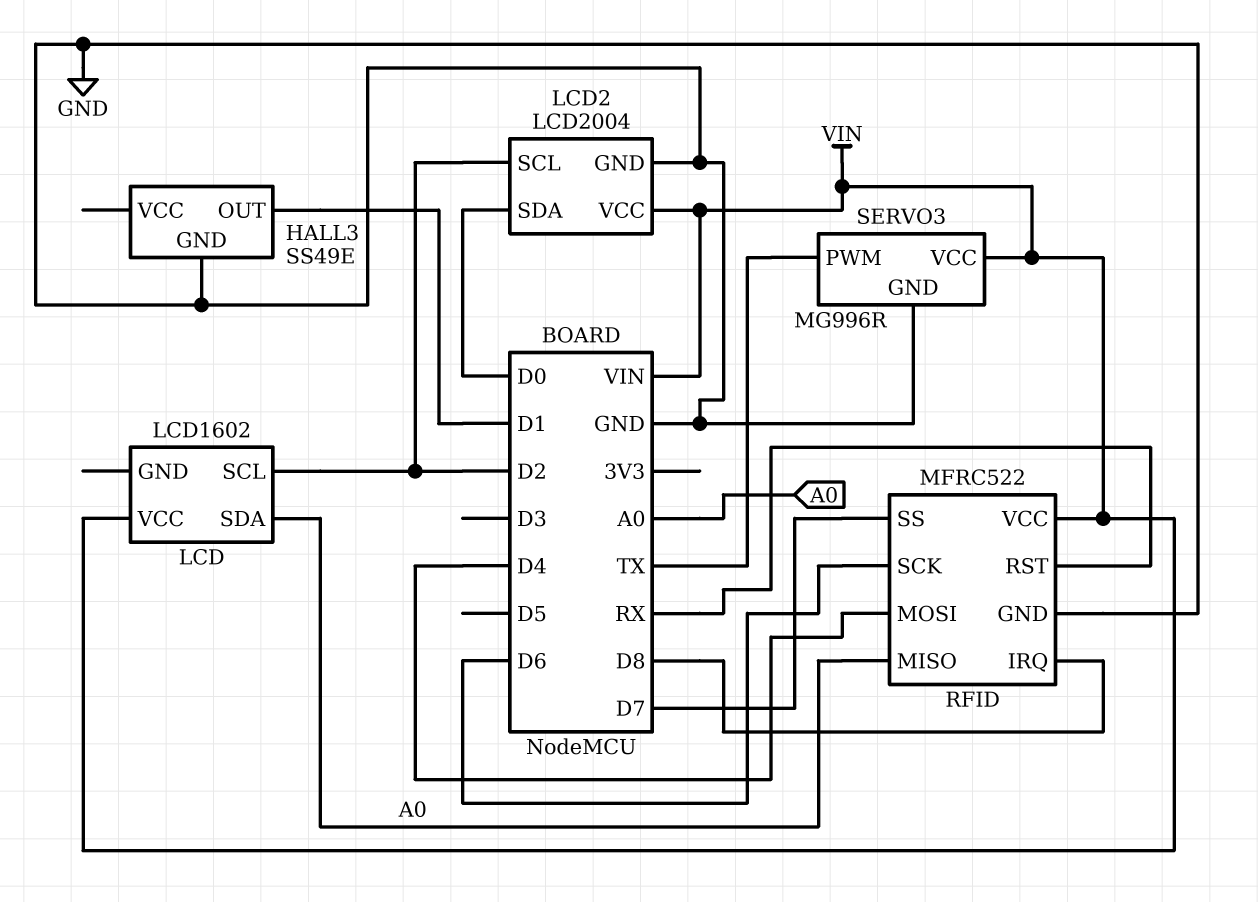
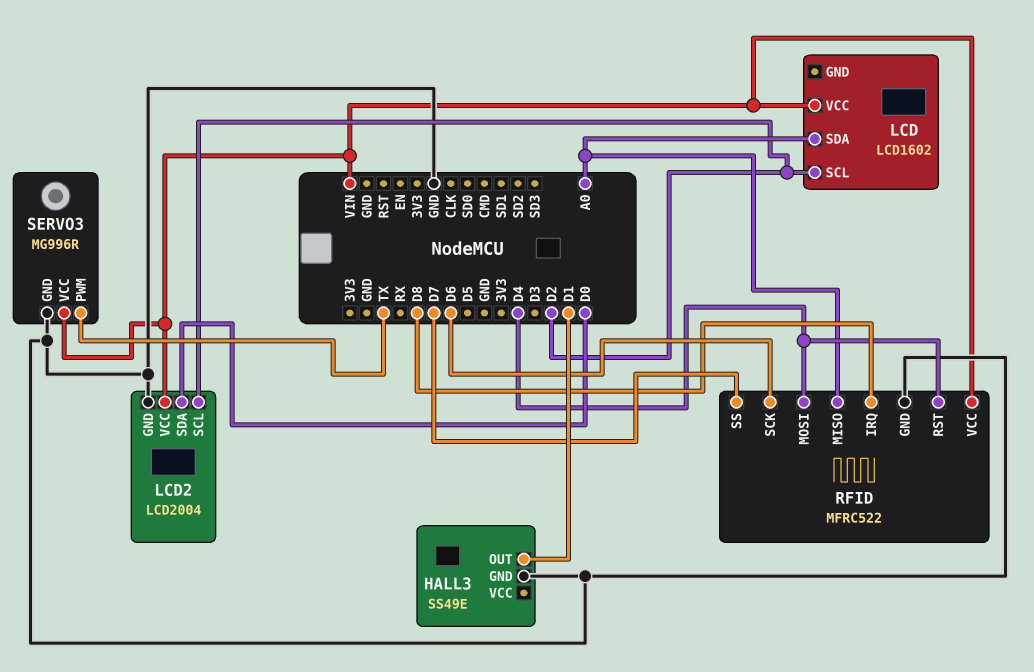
RFID pin RST: RX -> D4

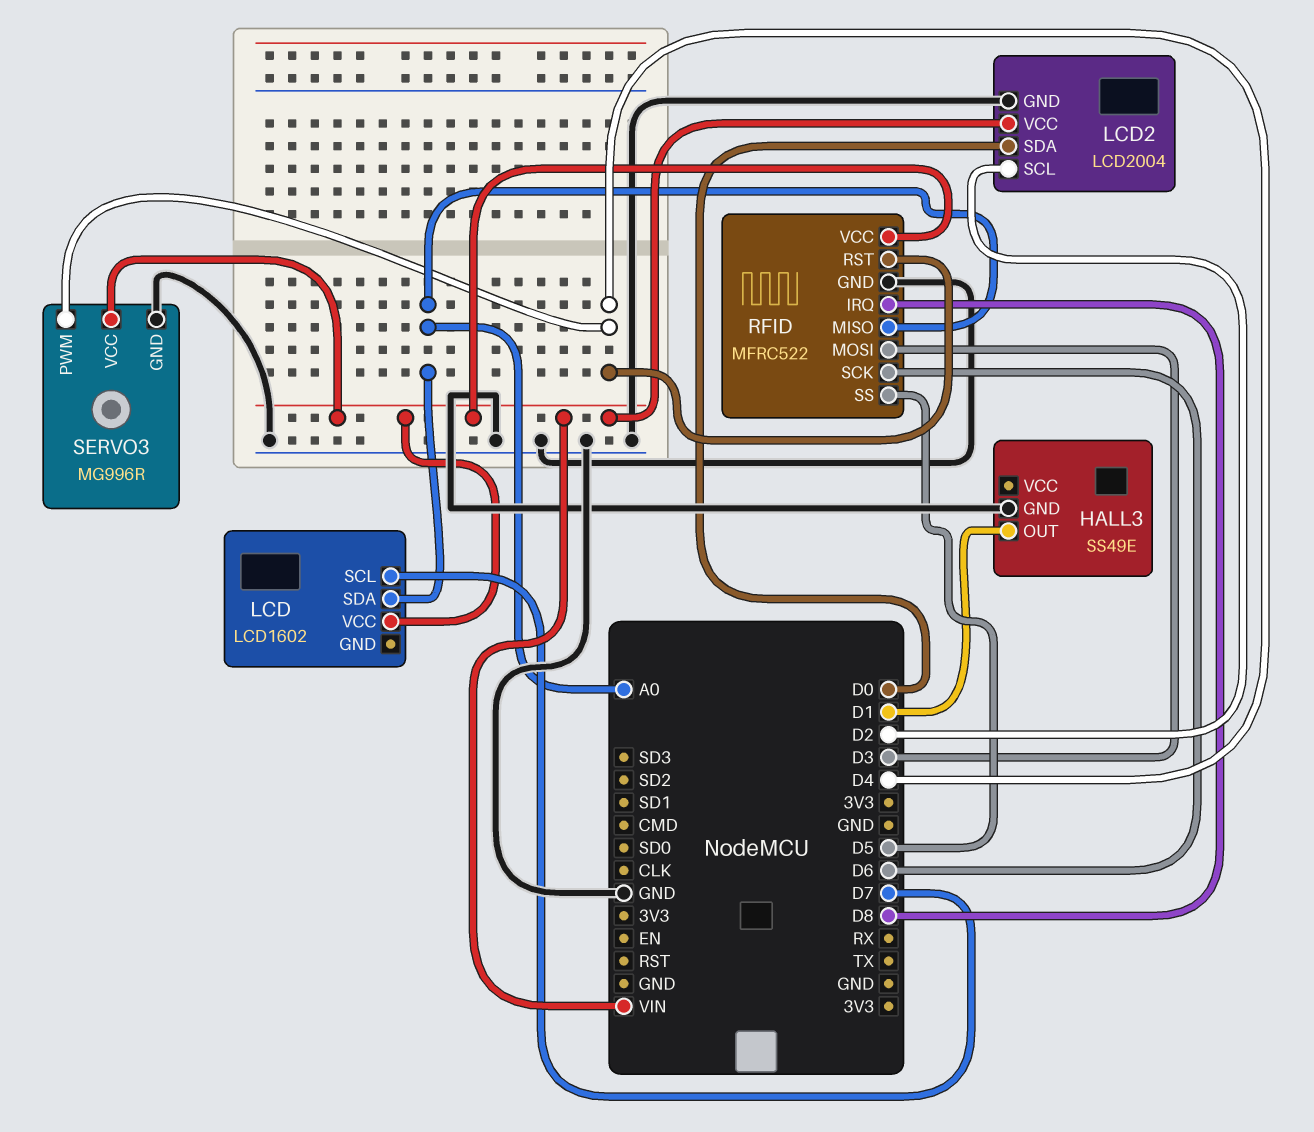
LCD pin SCL: D2 -> D7
RFID pin MOSI: D4 -> D3
RFID pin SS: D7 -> D5
SERVO3 pin PWM: TX -> D4

